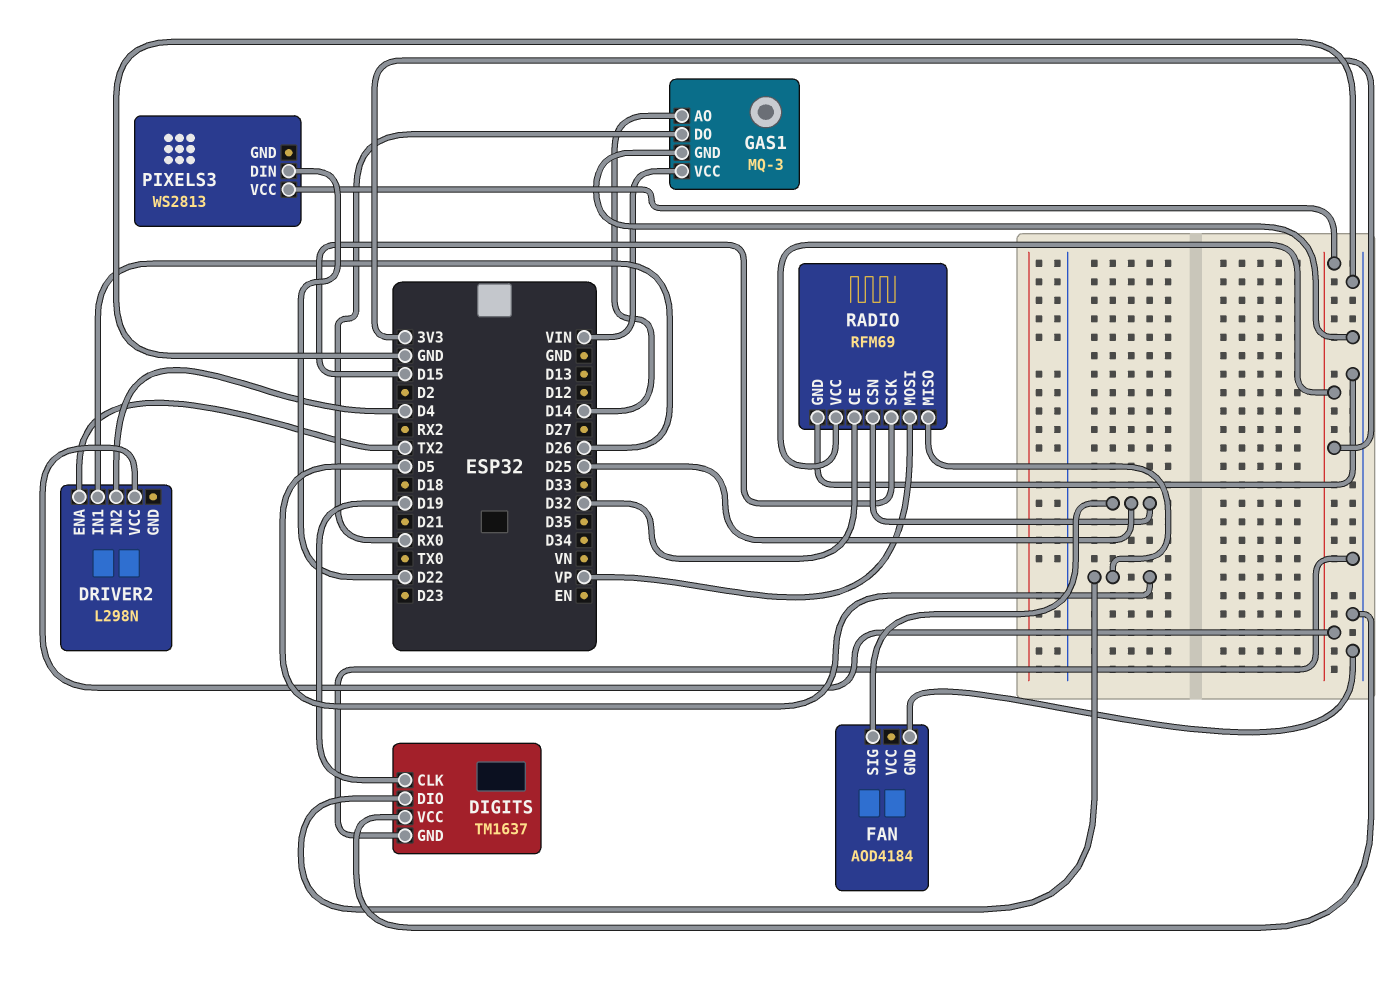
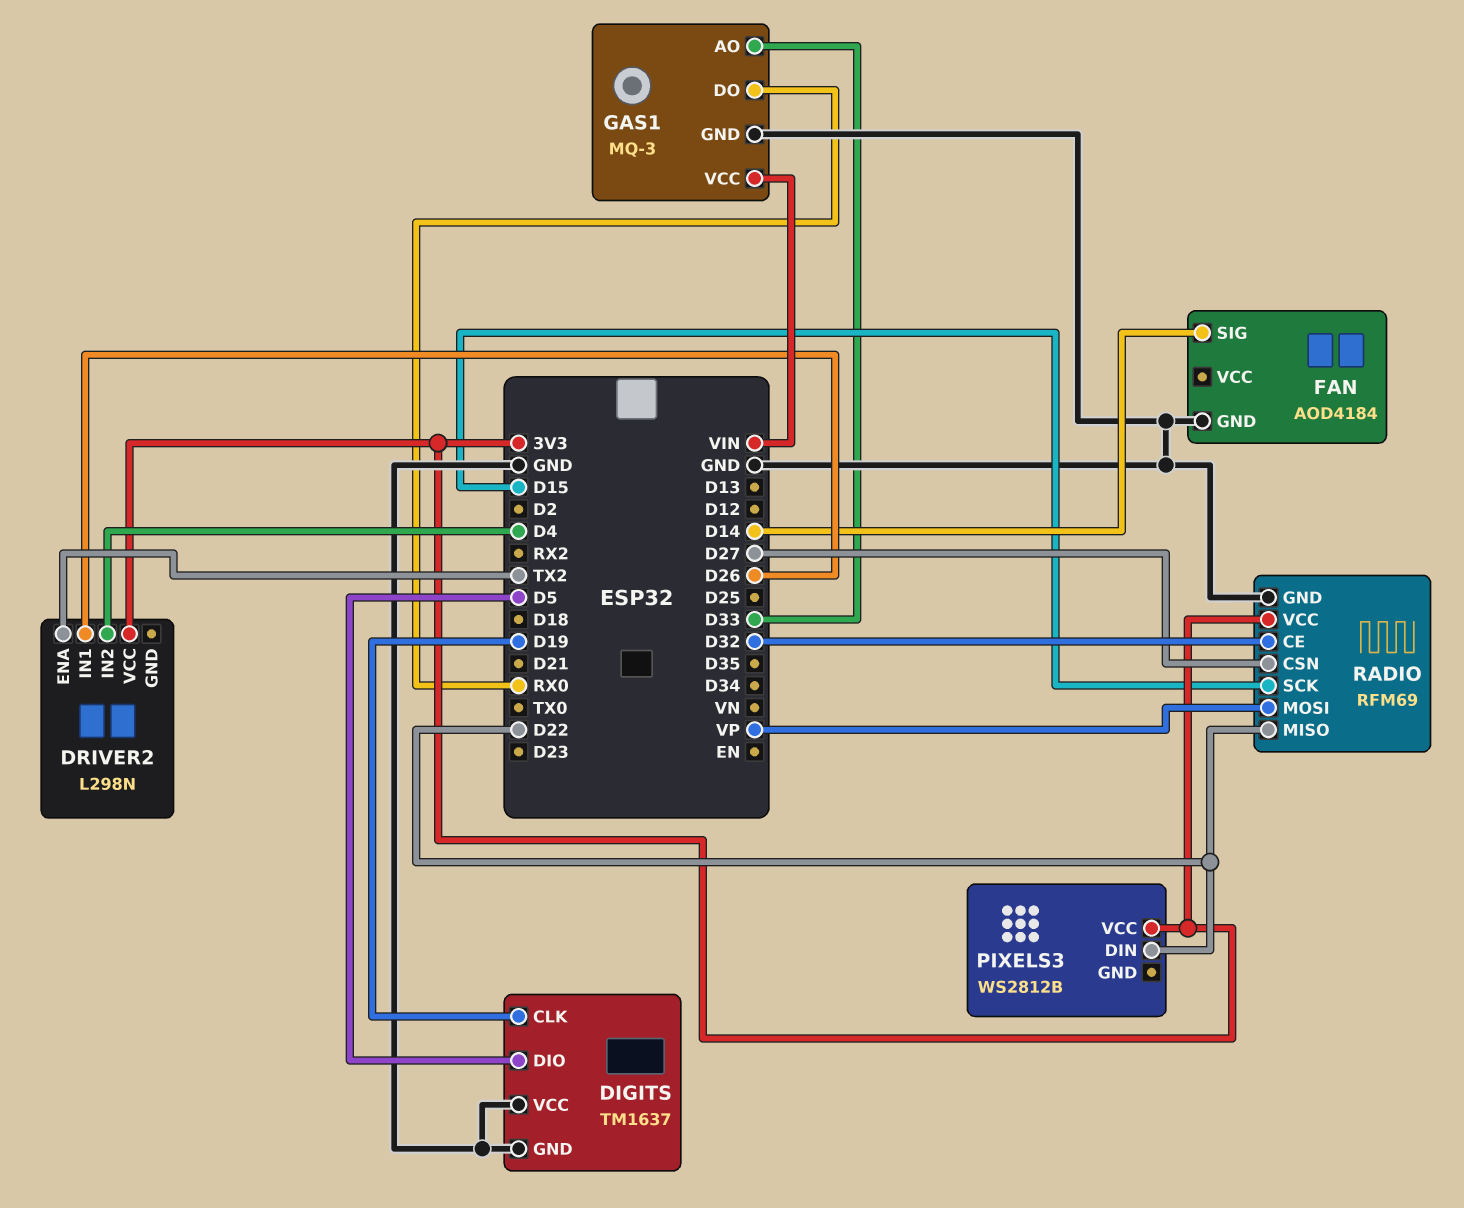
FAN pin SIG: D25 -> D14
GAS1 pin AO: D14 -> D33
PIXELS3: WS2813 -> WS2812B
RADIO pin CSN: D25 -> D27
RADIO pin MISO: D5 -> D22

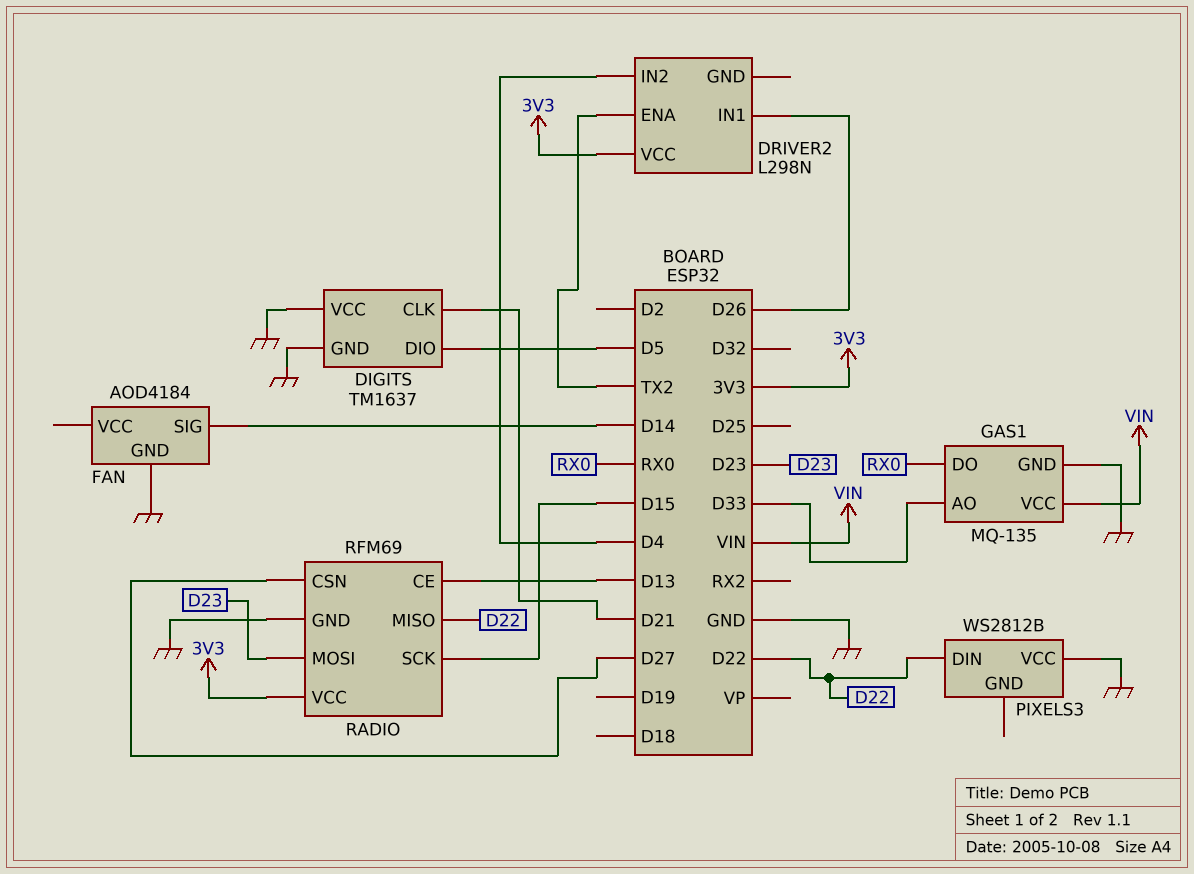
DIGITS pin CLK: D19 -> D21
GAS1: MQ-3 -> MQ-135
PIXELS3 pin VCC: 3V3 -> GND
RADIO pin CE: D32 -> D13
RADIO pin MOSI: VP -> D23

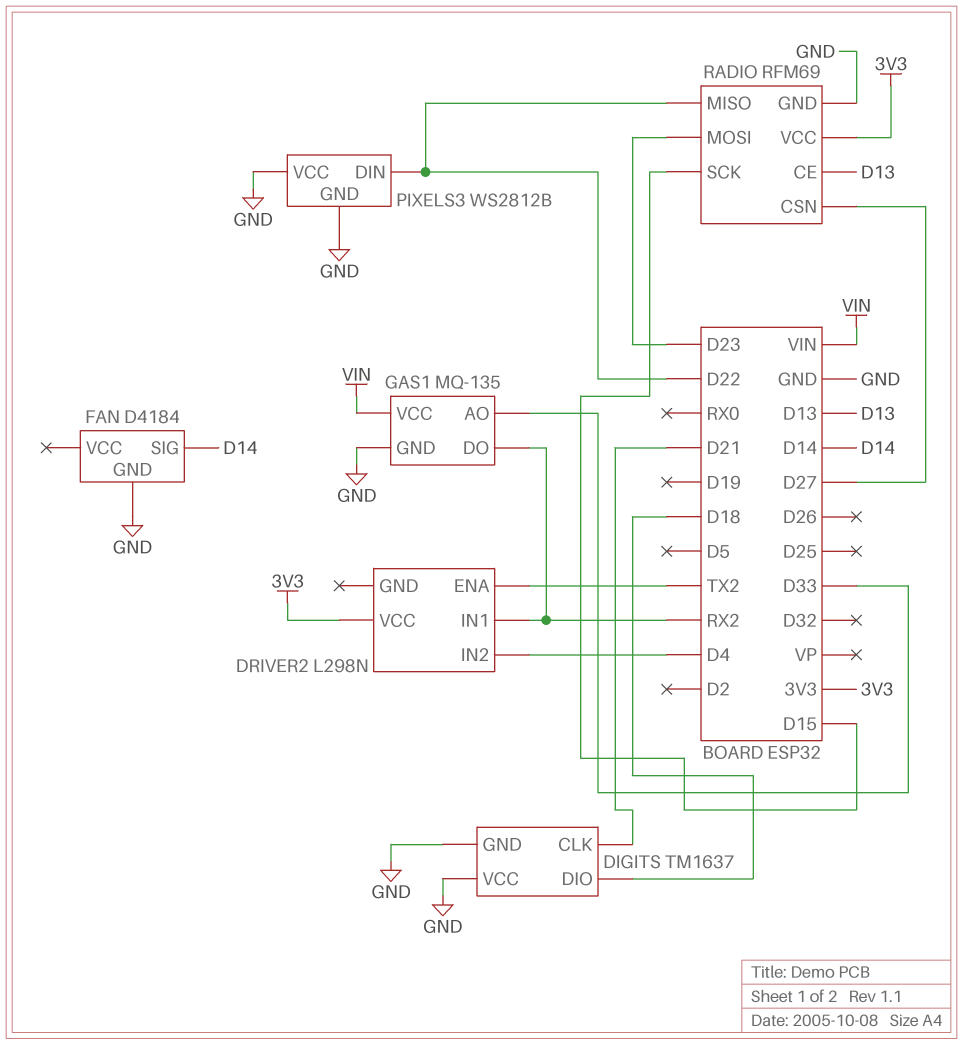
DIGITS pin DIO: D5 -> D18
DRIVER2 pin IN1: D26 -> RX2
FAN: AOD4184 -> D4184
GAS1 pin DO: RX0 -> RX2
PIXELS3 pin GND: none -> GND

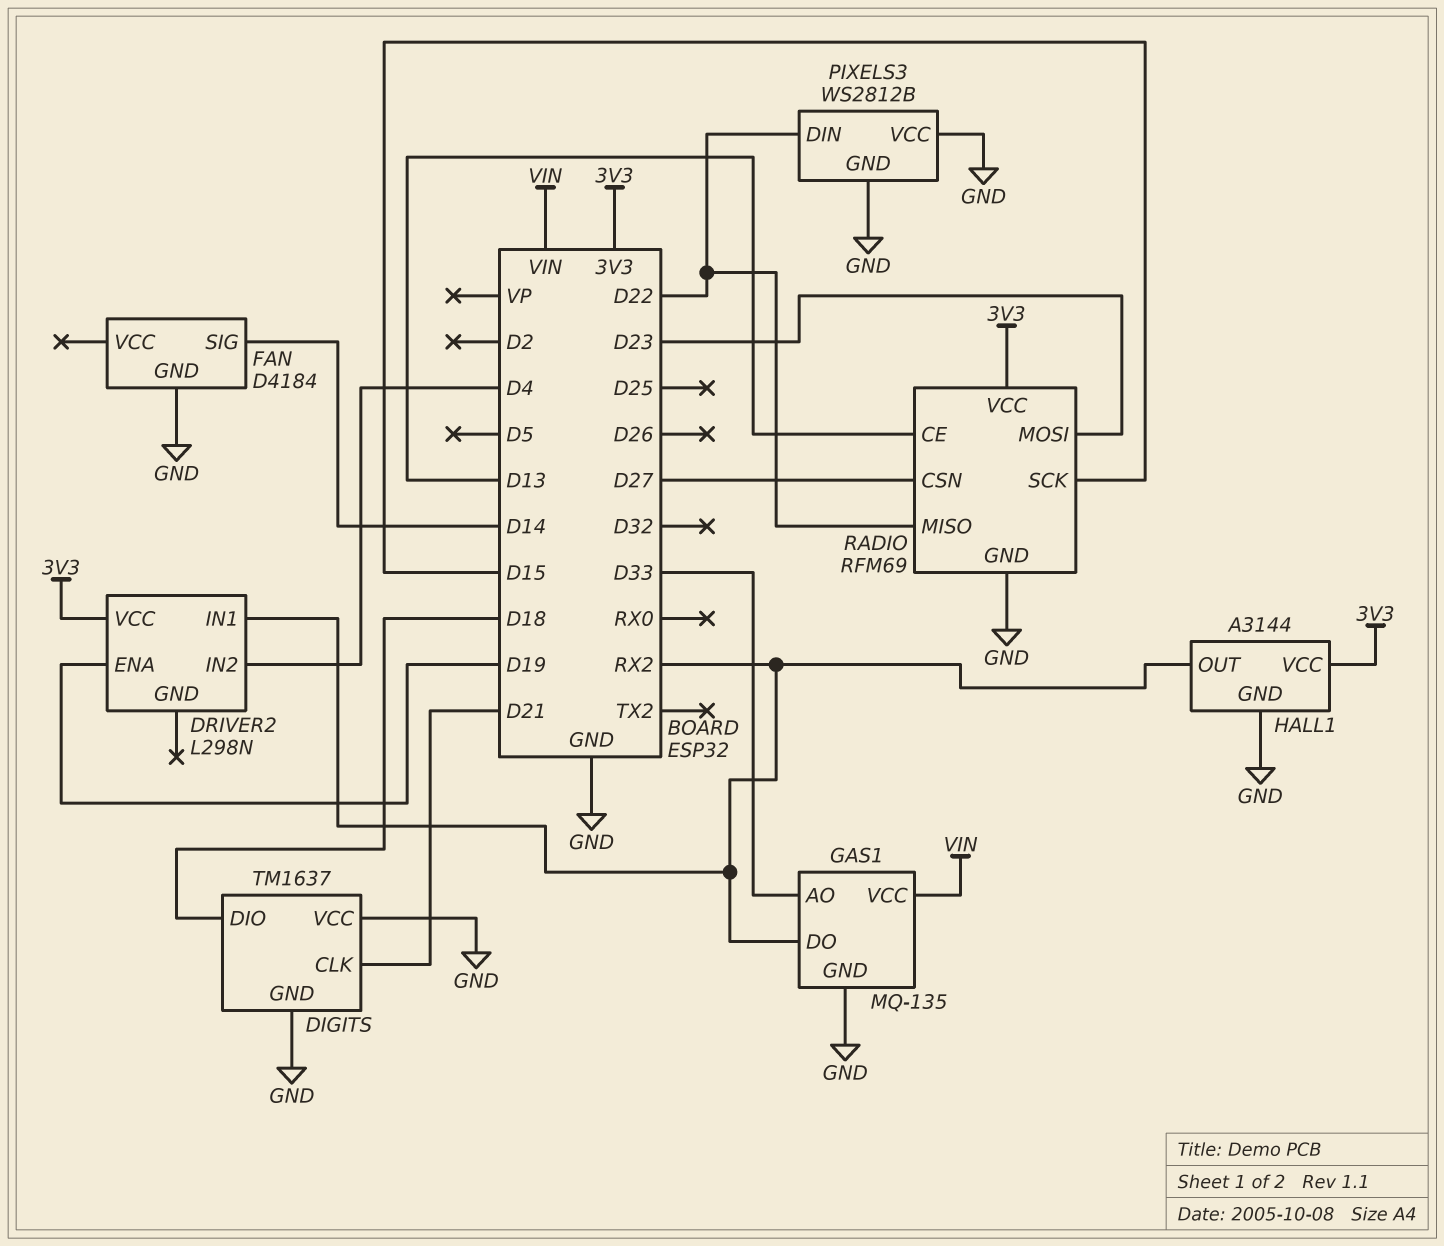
DRIVER2 pin ENA: TX2 -> D19
HALL1: none -> A3144
HALL1 pin GND: none -> GND
HALL1 pin OUT: none -> RX2
HALL1 pin VCC: none -> 3V3

